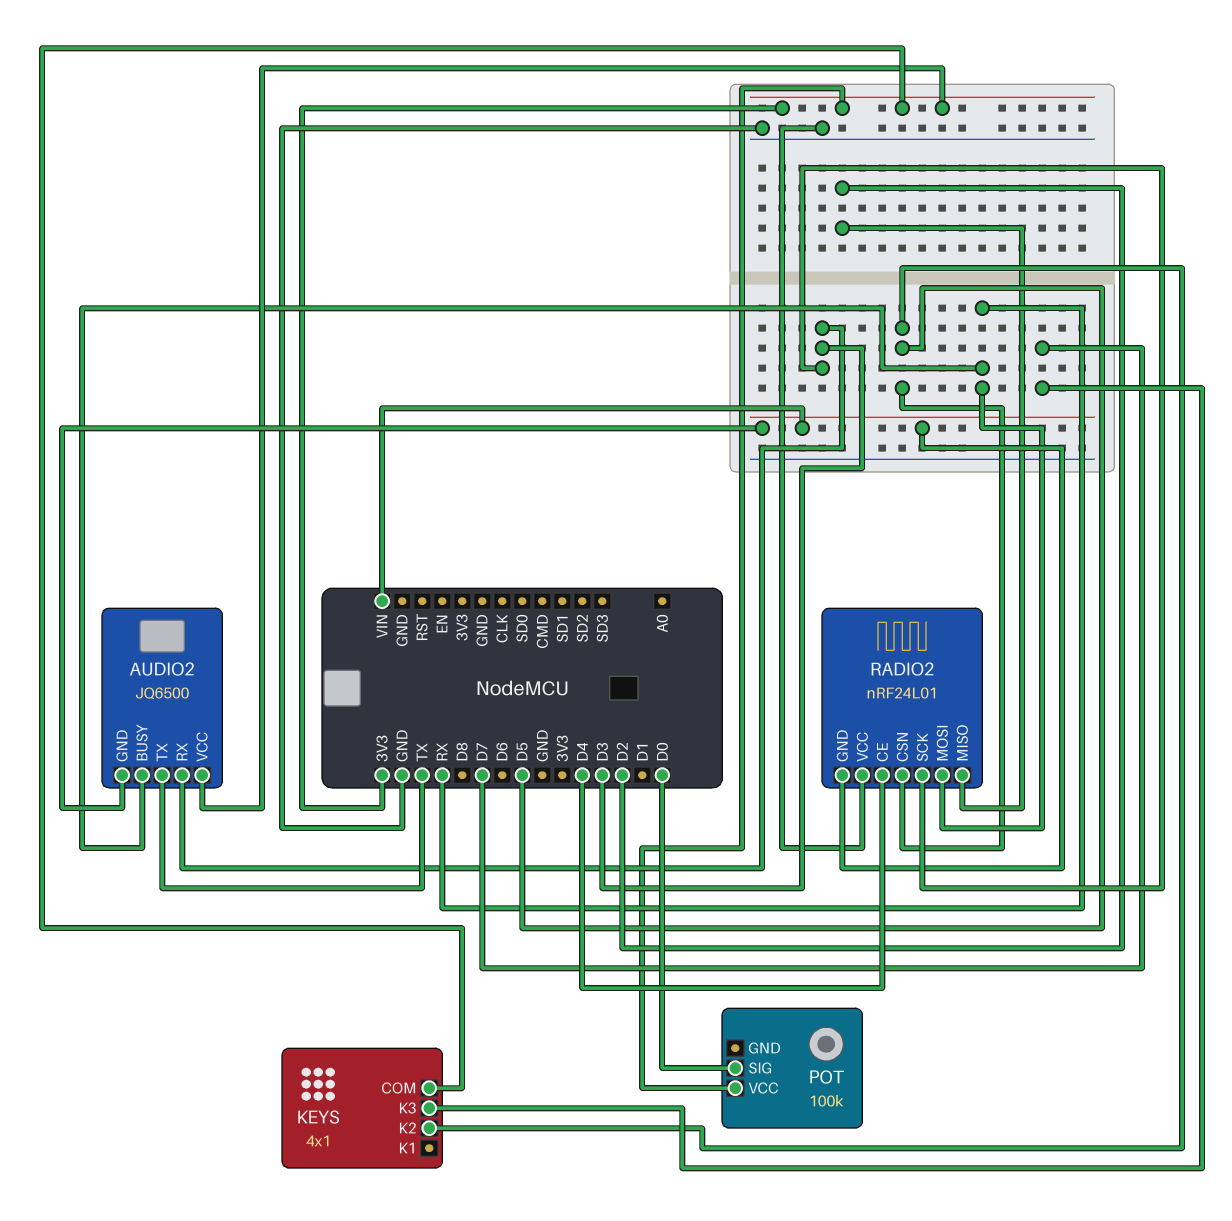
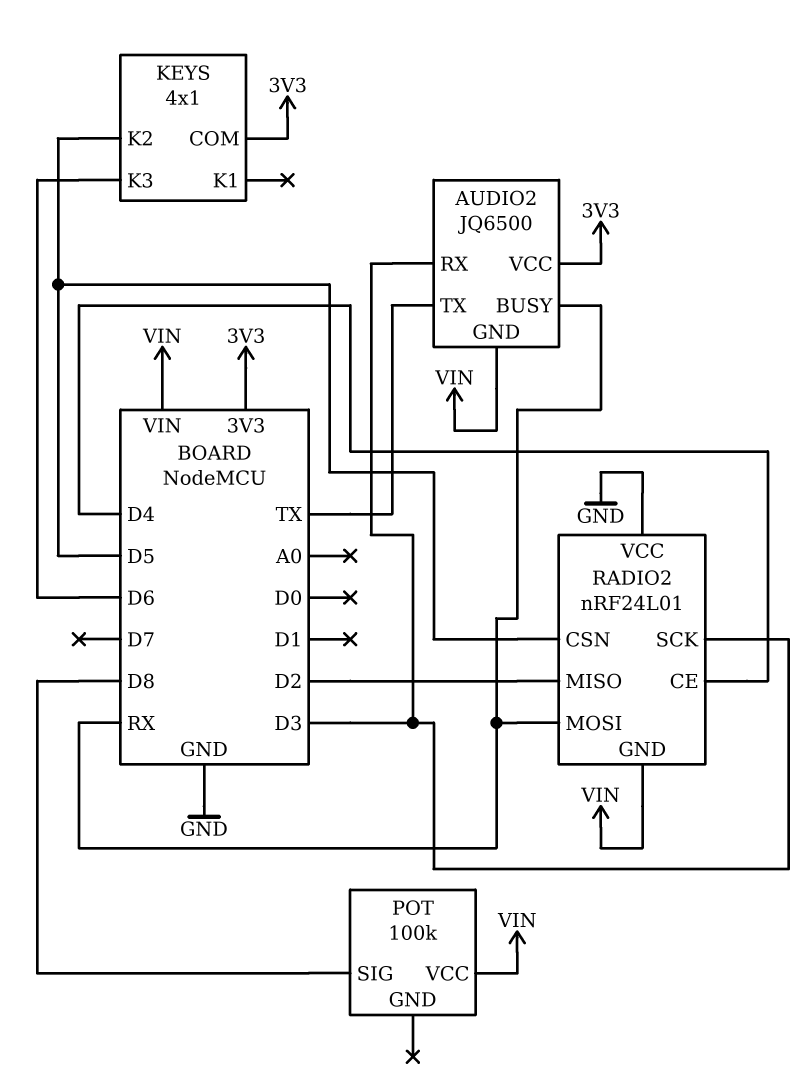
KEYS pin K3: D7 -> D6
POT pin SIG: D0 -> D8
POT pin VCC: 3V3 -> VIN

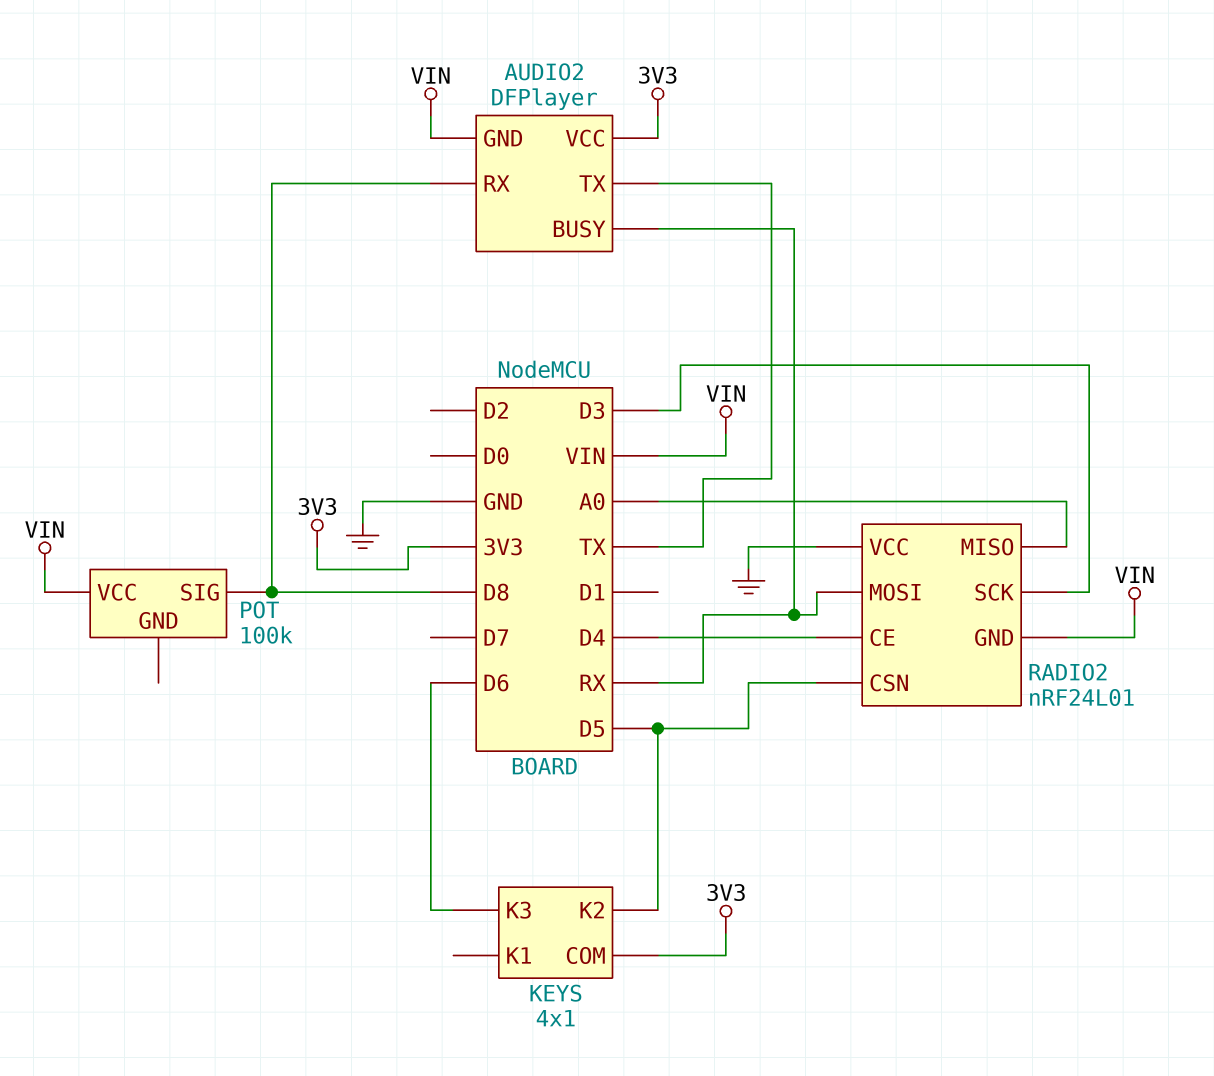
AUDIO2: JQ6500 -> DFPlayer
AUDIO2 pin RX: D3 -> D8
RADIO2 pin MISO: D2 -> A0

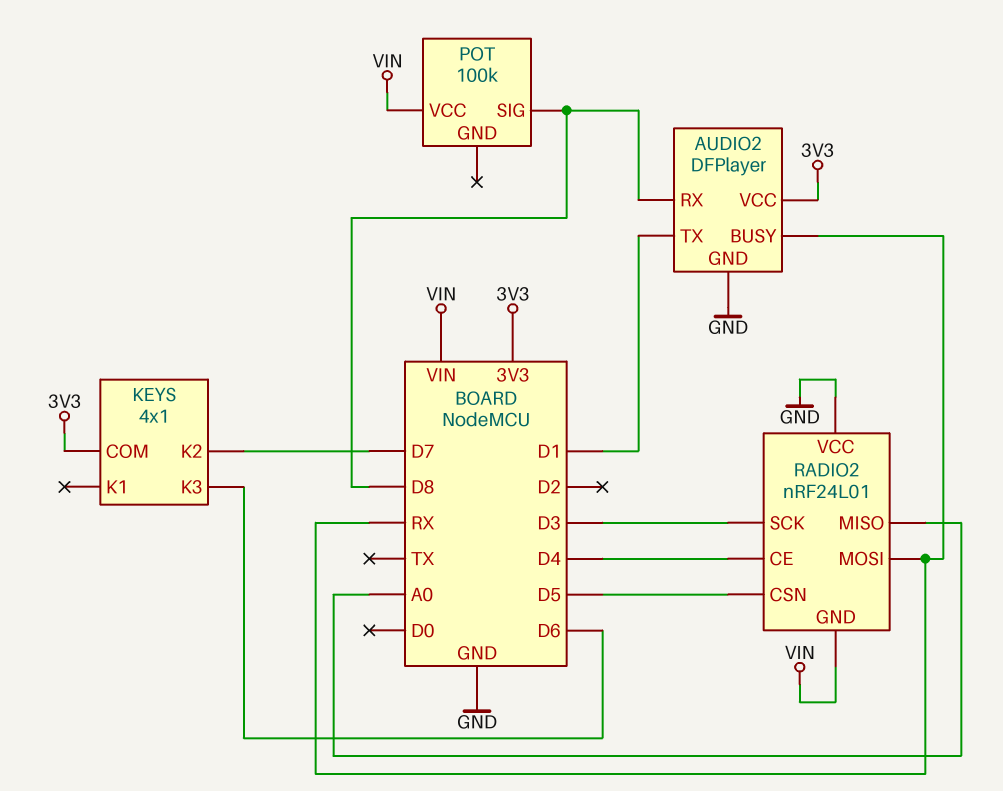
AUDIO2 pin GND: VIN -> GND
AUDIO2 pin TX: TX -> D1
KEYS pin K2: D5 -> D7

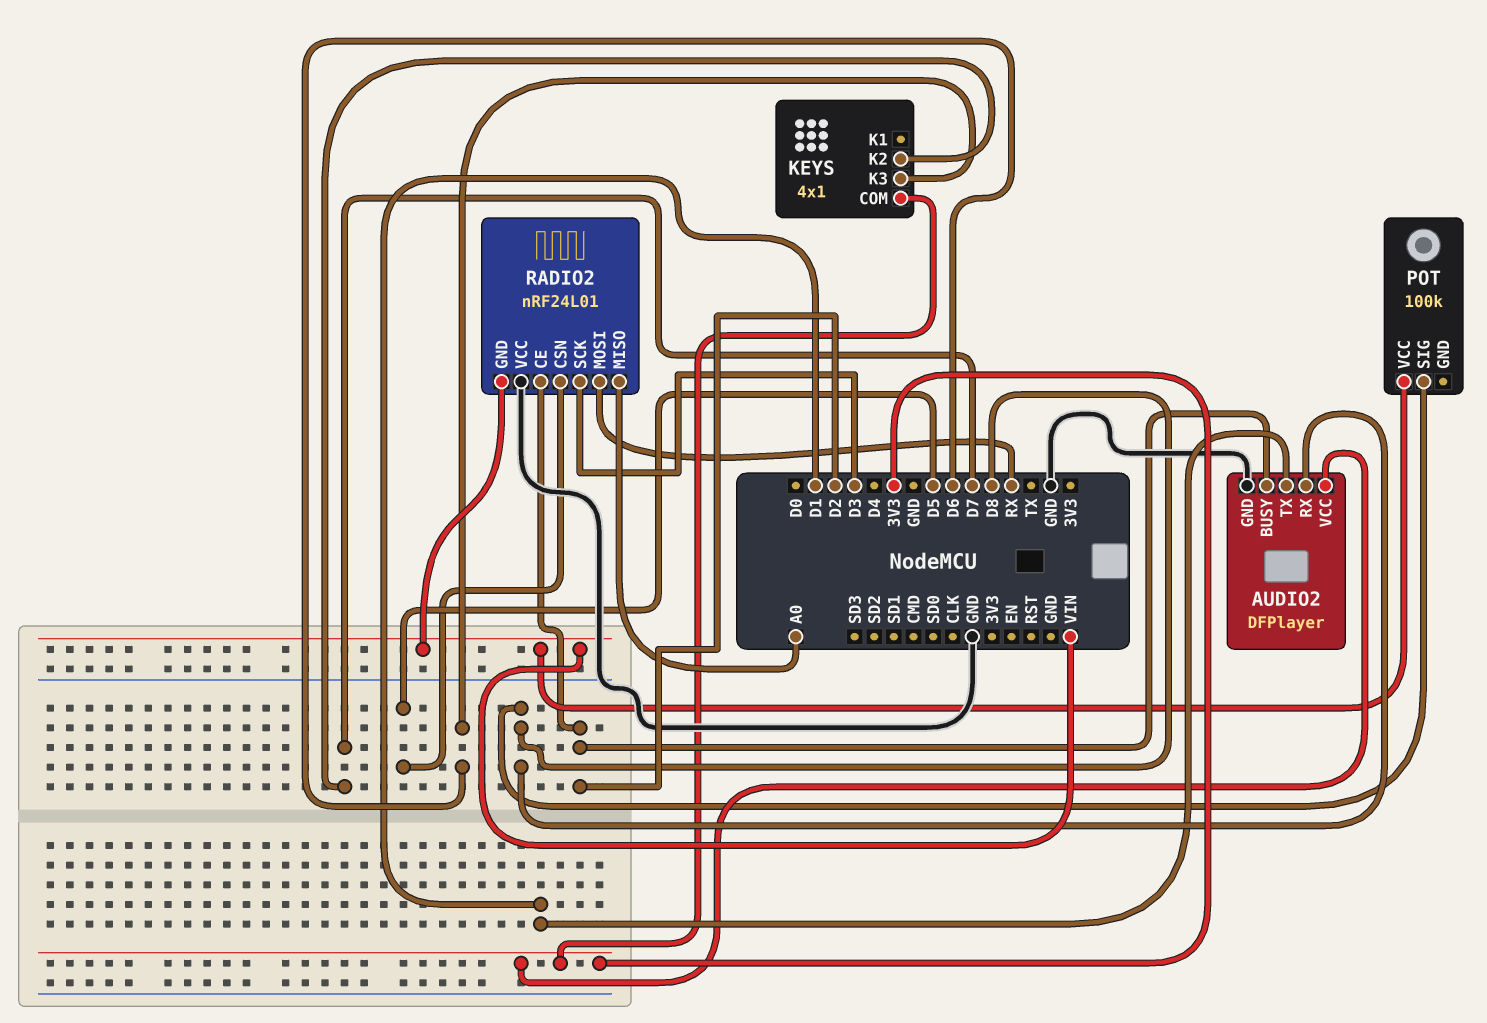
AUDIO2 pin BUSY: RX -> D2
RADIO2 pin CE: D4 -> D2

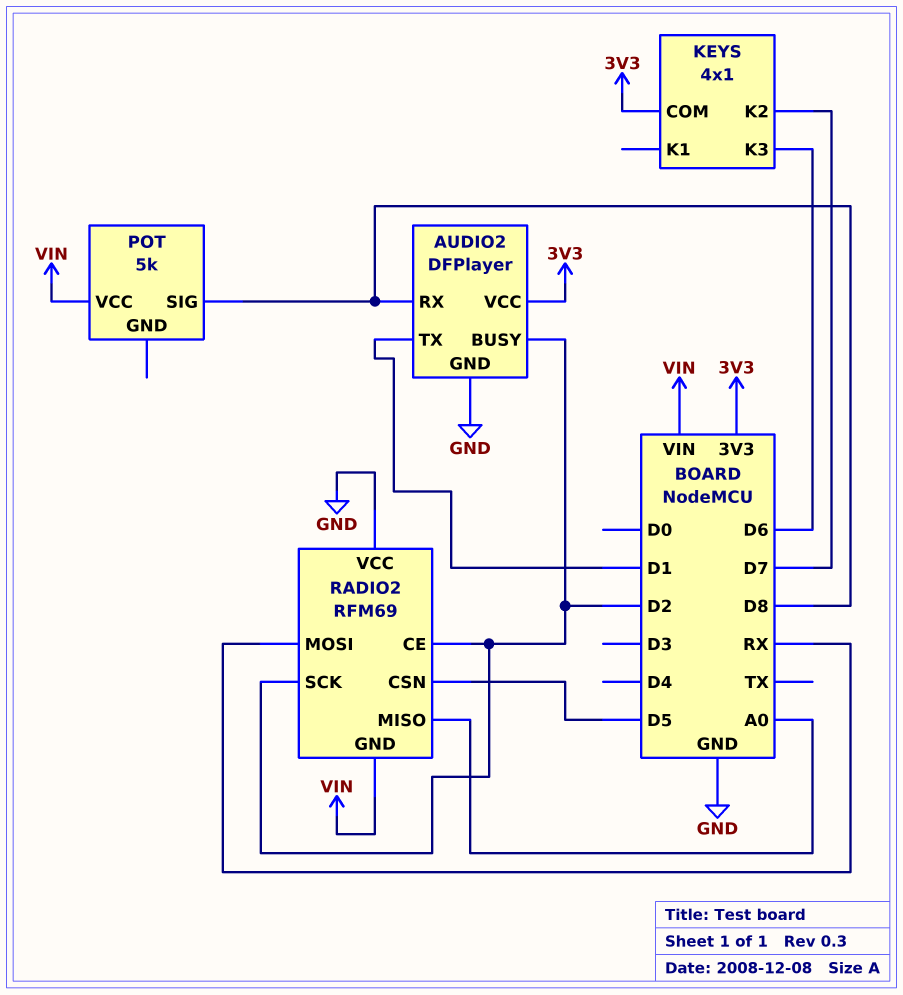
POT: 100k -> 5k
RADIO2: nRF24L01 -> RFM69
RADIO2 pin SCK: D3 -> D2

